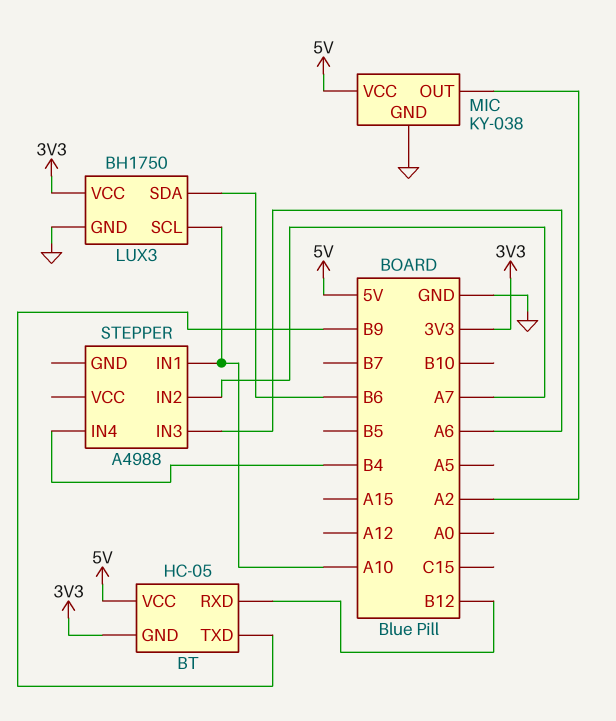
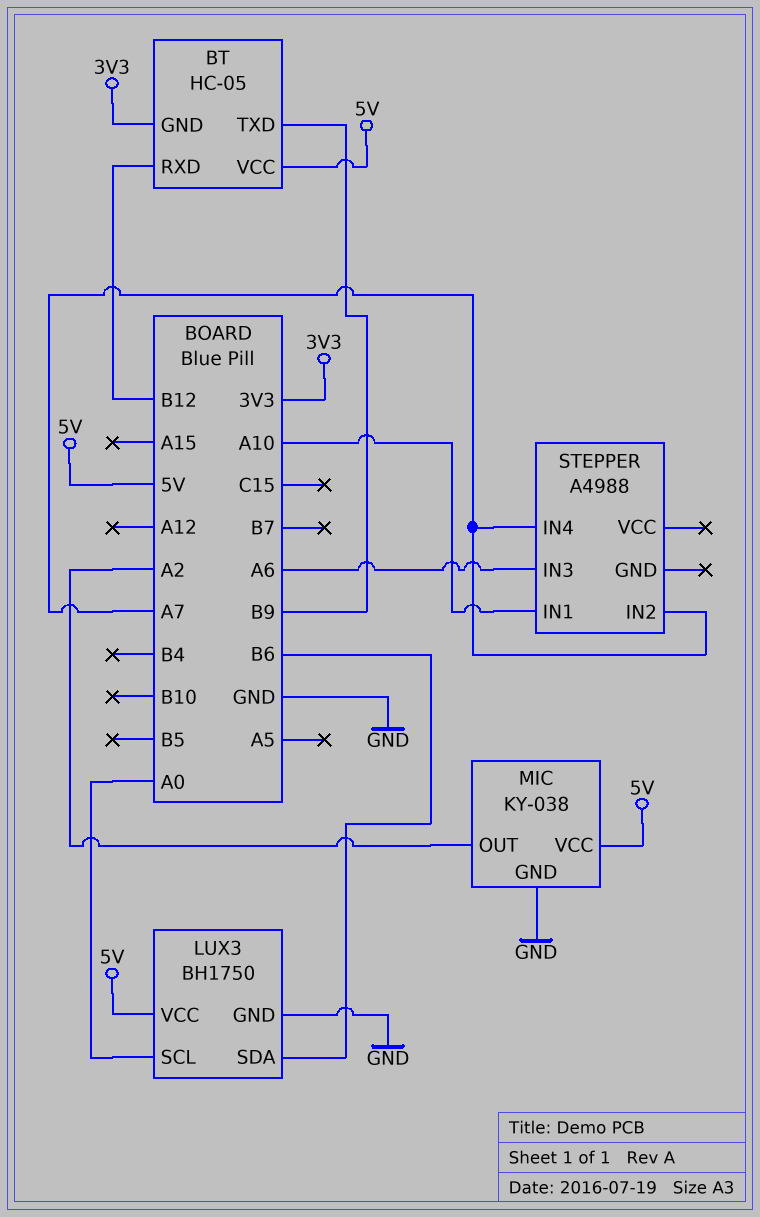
LUX3 pin SCL: A10 -> A0
LUX3 pin VCC: 3V3 -> 5V
STEPPER pin IN4: B4 -> A7

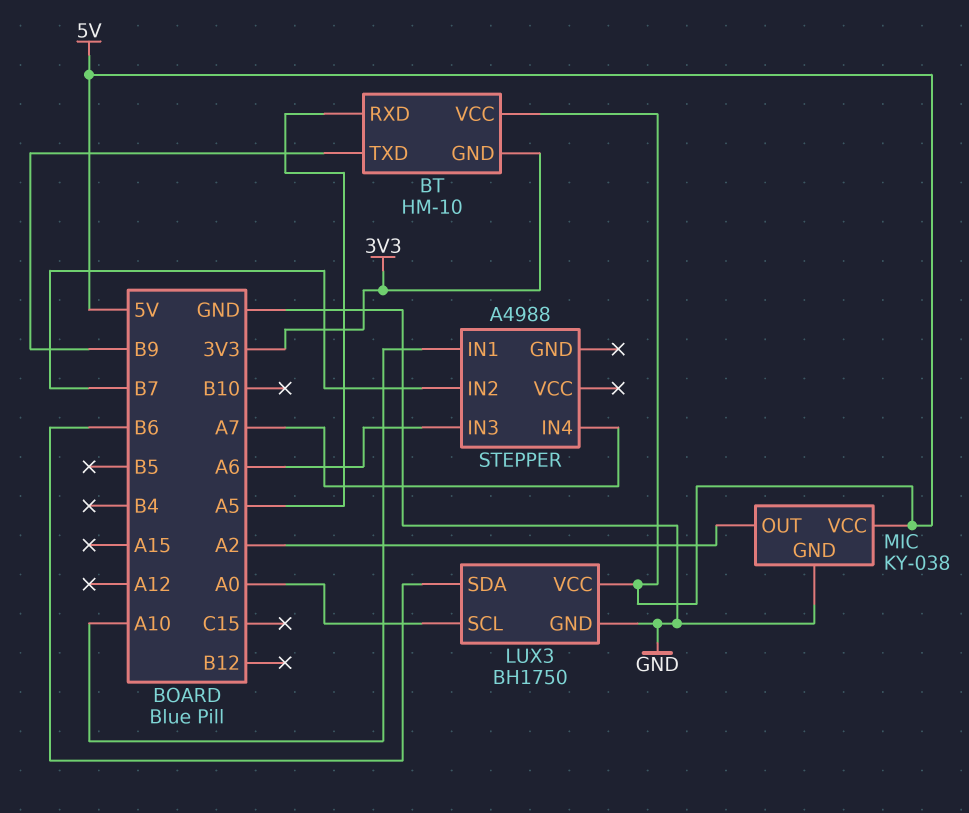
BT: HC-05 -> HM-10
BT pin RXD: B12 -> A5
STEPPER pin IN2: A7 -> B7

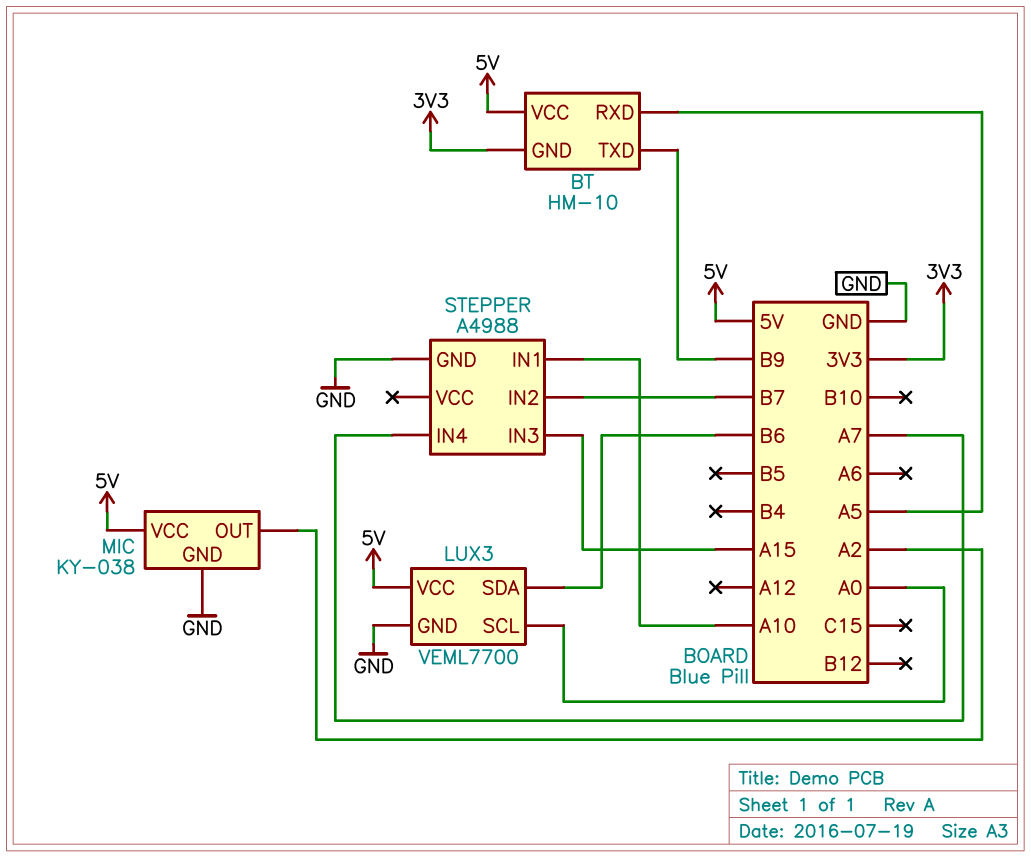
LUX3: BH1750 -> VEML7700
STEPPER pin GND: none -> GND
STEPPER pin IN3: A6 -> A15

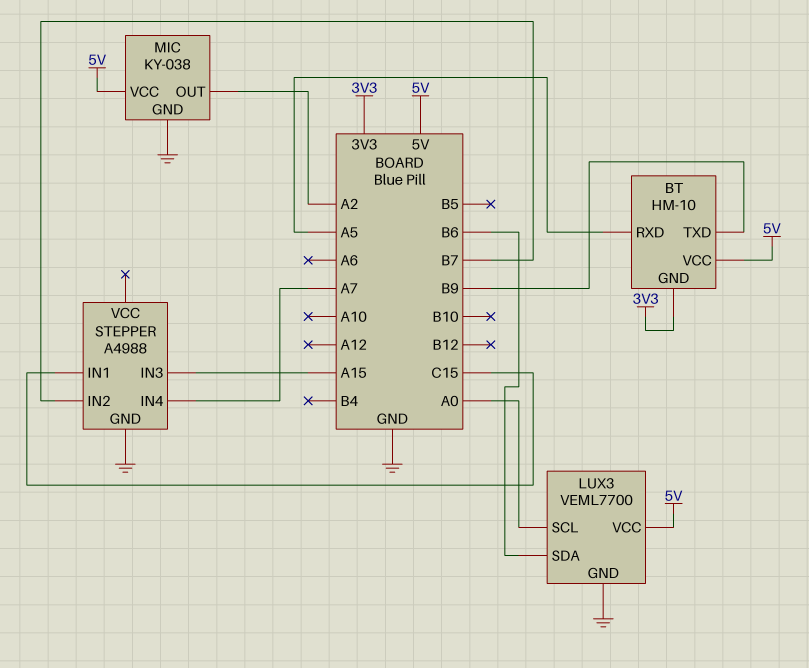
STEPPER pin IN1: A10 -> C15

